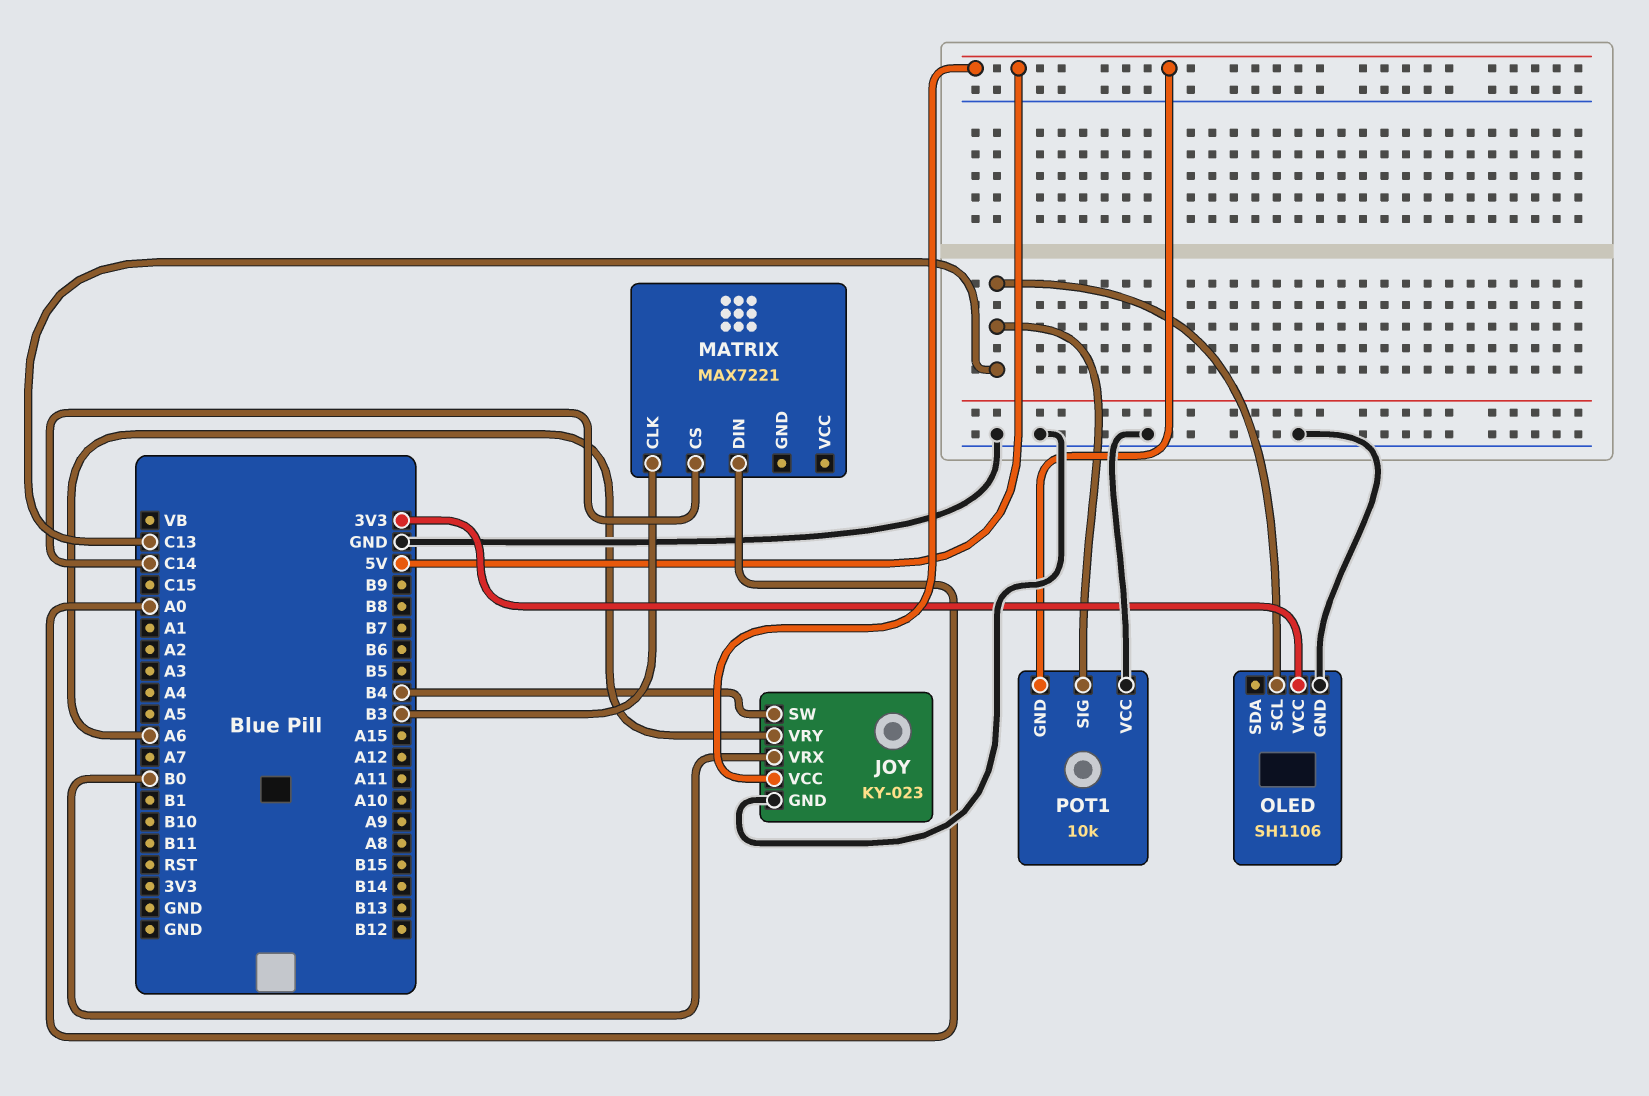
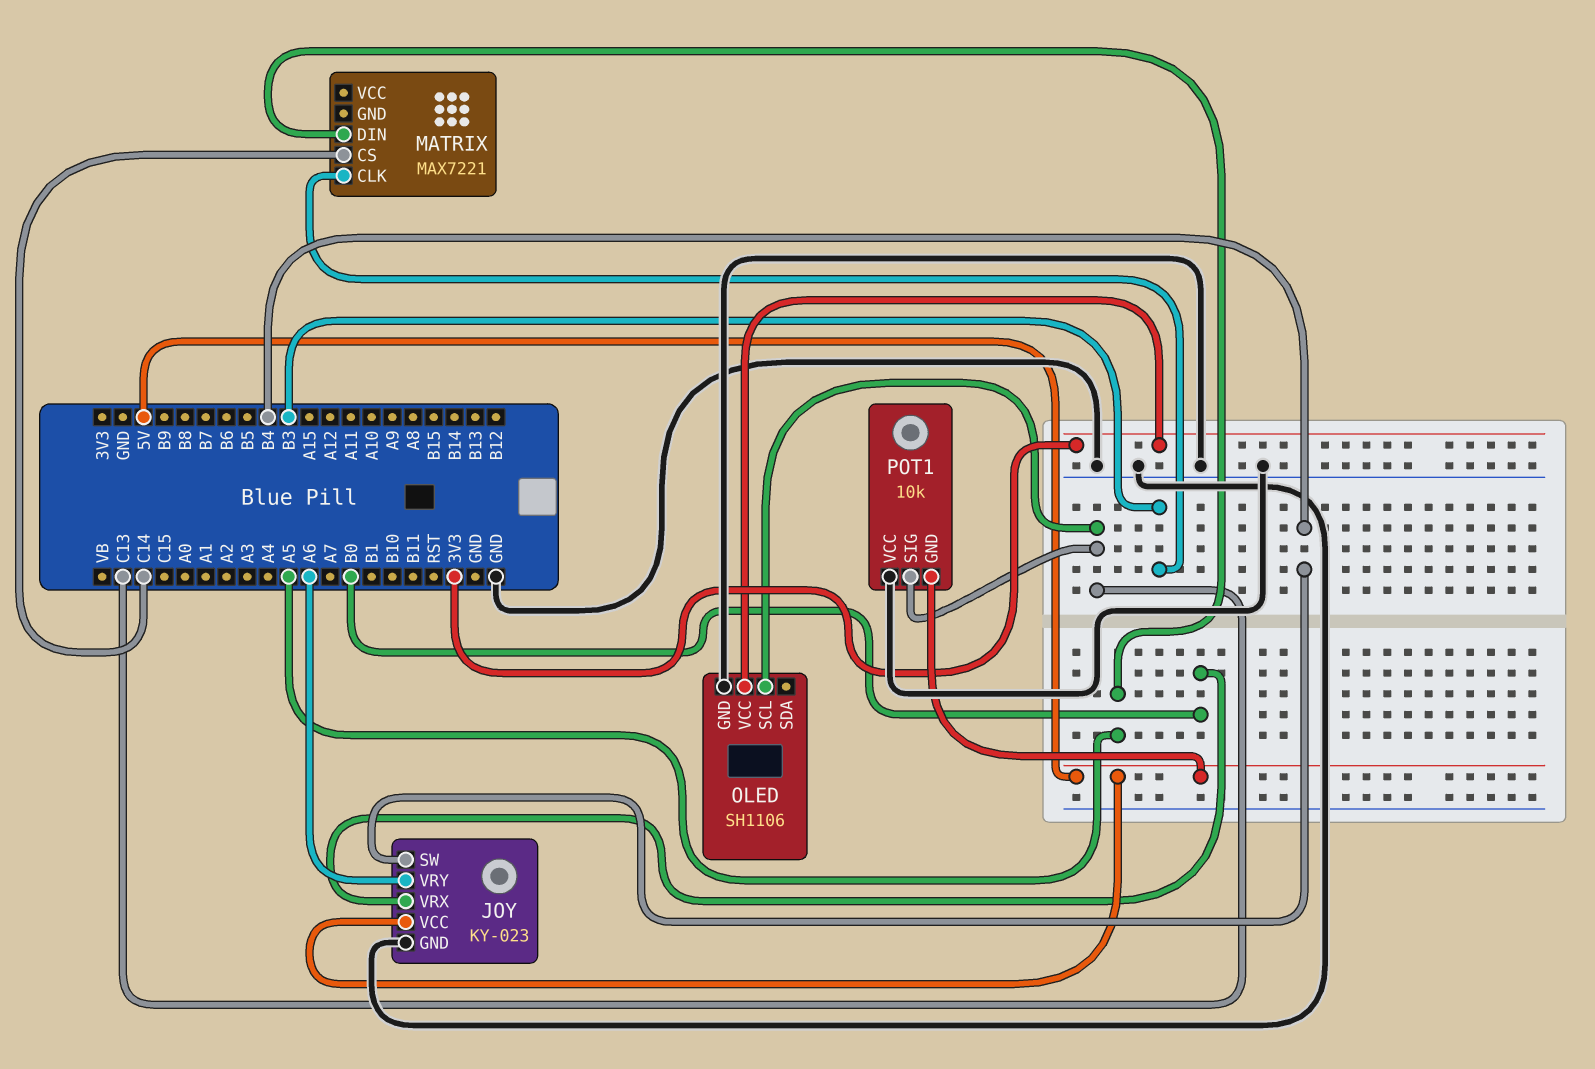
MATRIX pin DIN: A0 -> A5

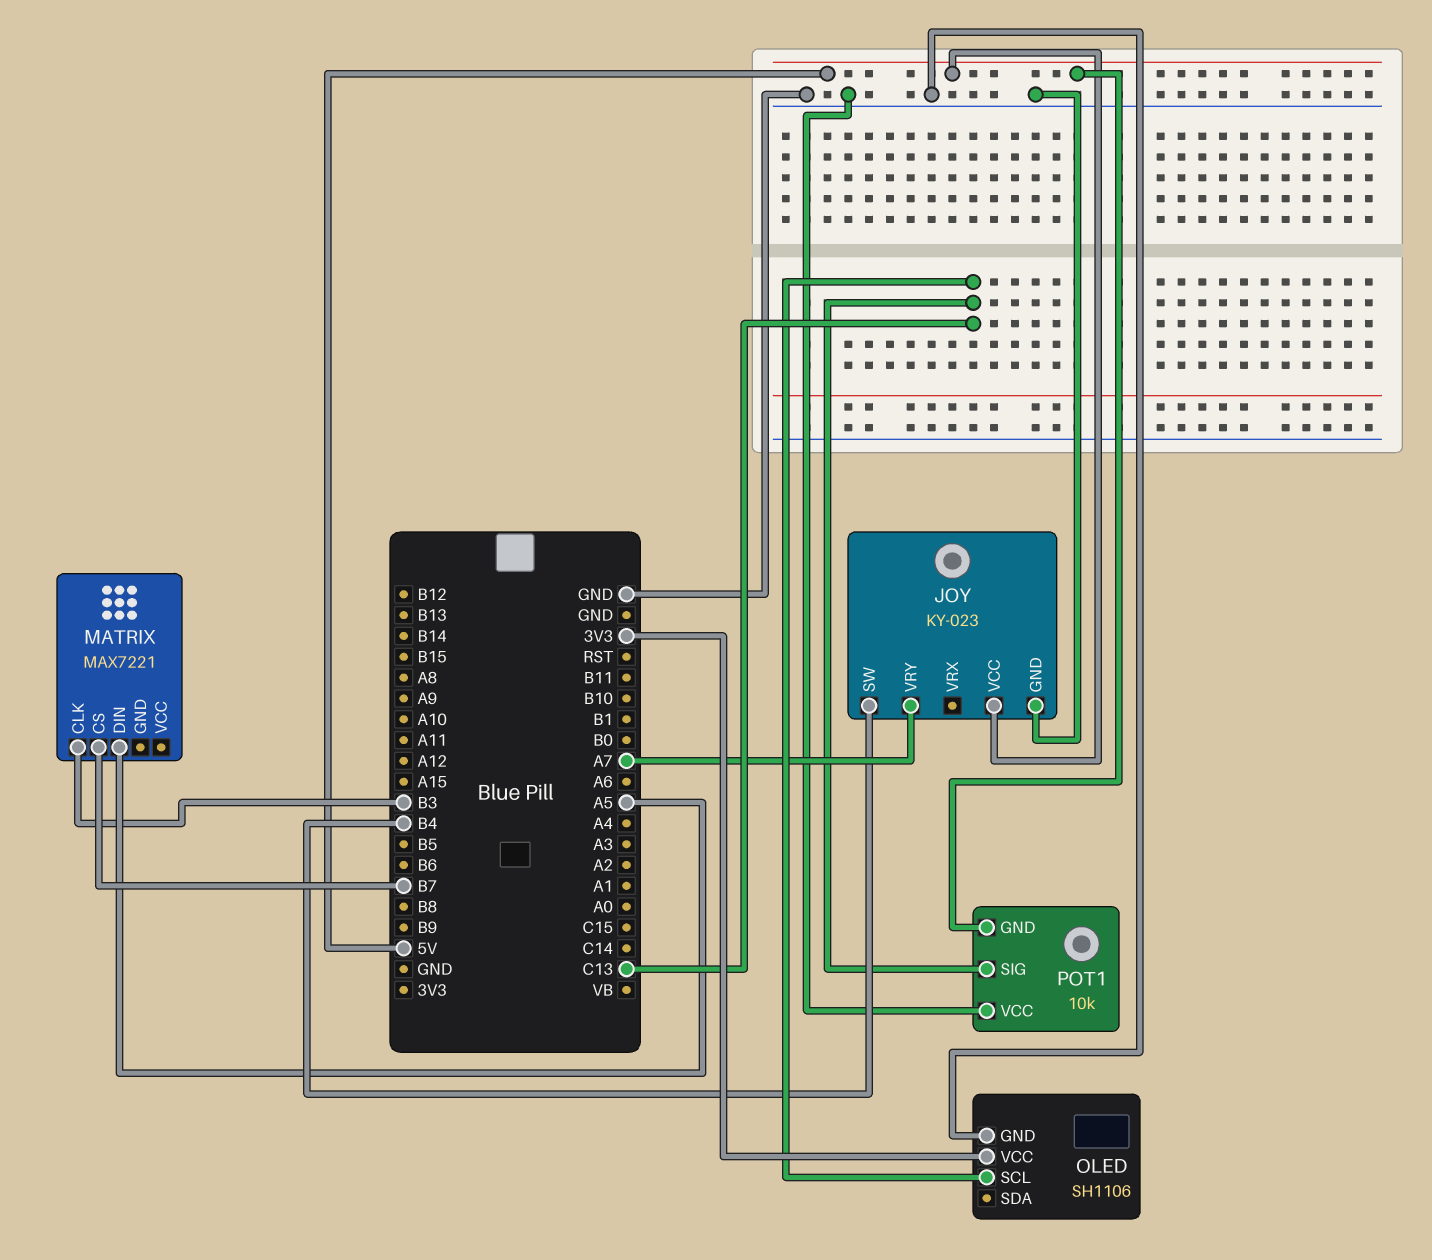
JOY pin VRX: B0 -> none
JOY pin VRY: A6 -> A7
MATRIX pin CS: C14 -> B7

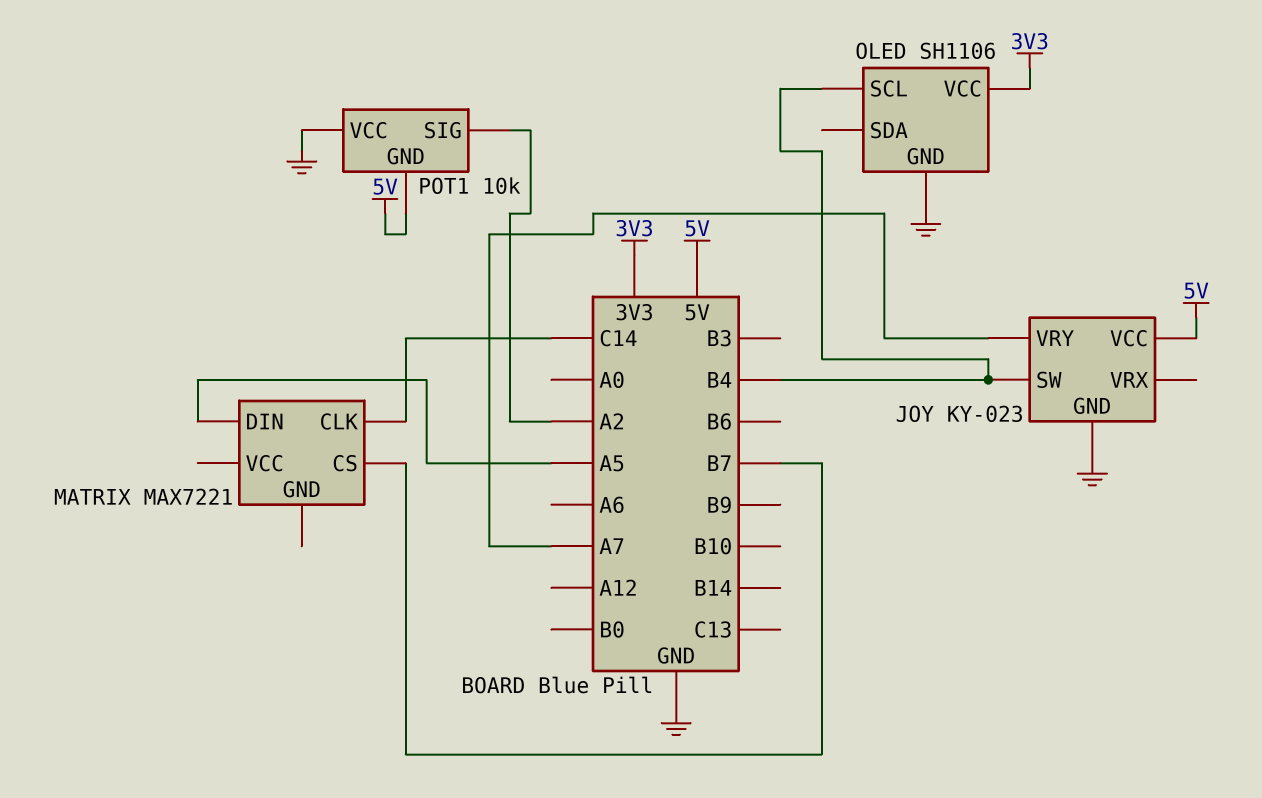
MATRIX pin CLK: B3 -> C14
OLED pin SCL: C13 -> B4
POT1 pin SIG: C13 -> A2

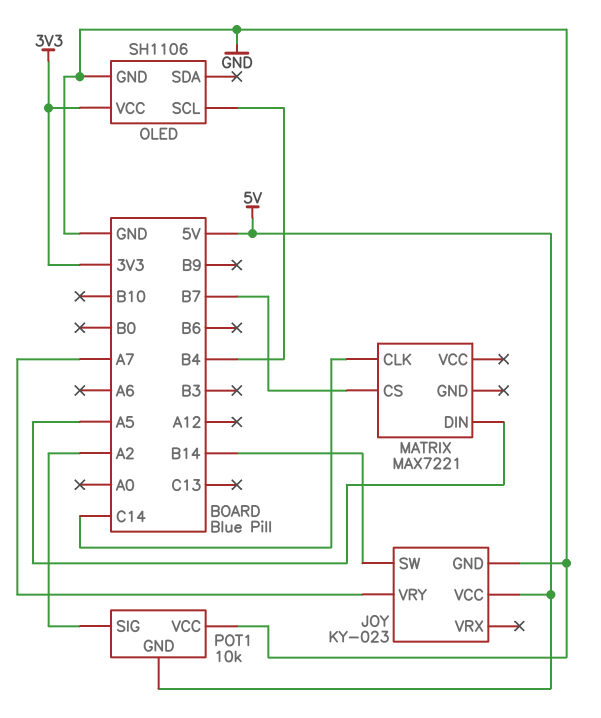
JOY pin SW: B4 -> B14

